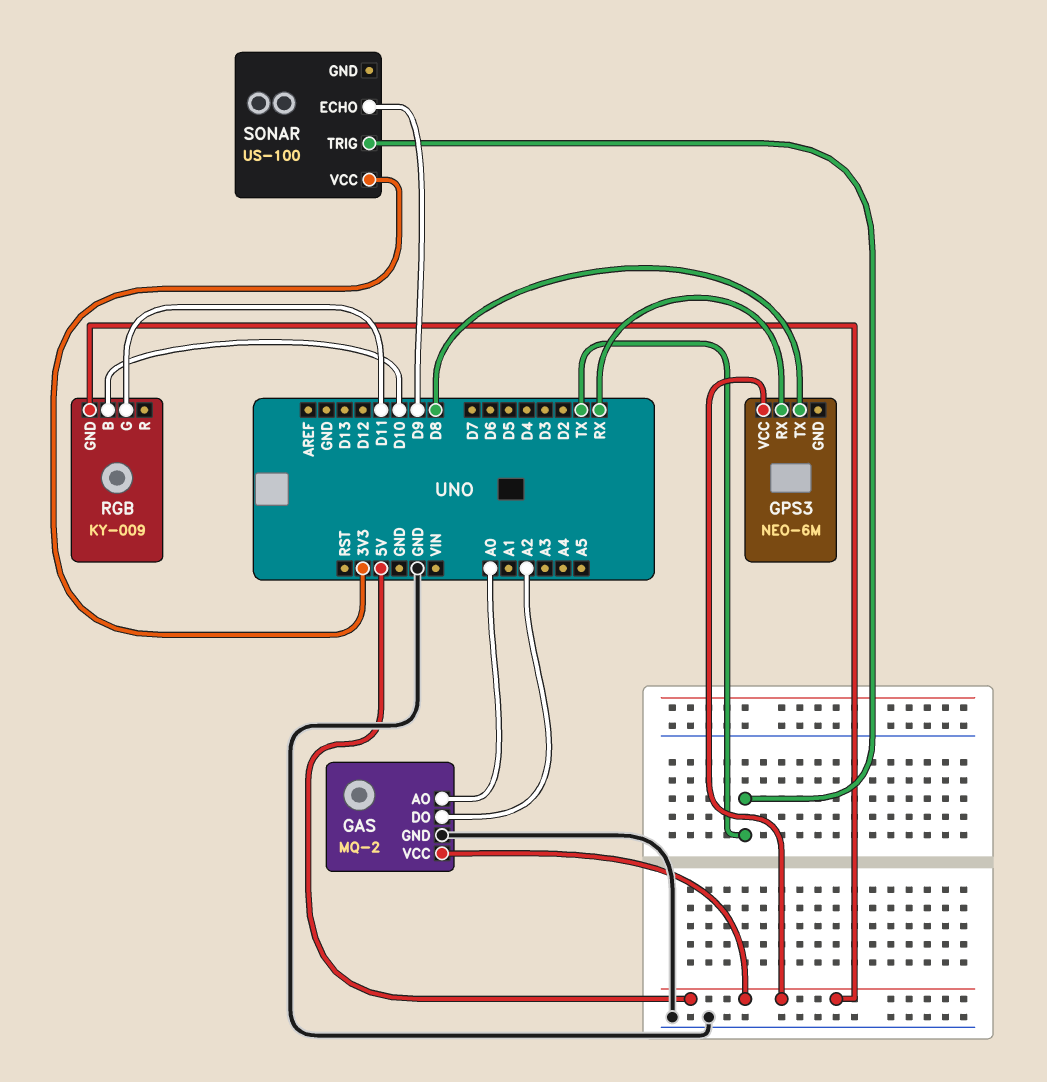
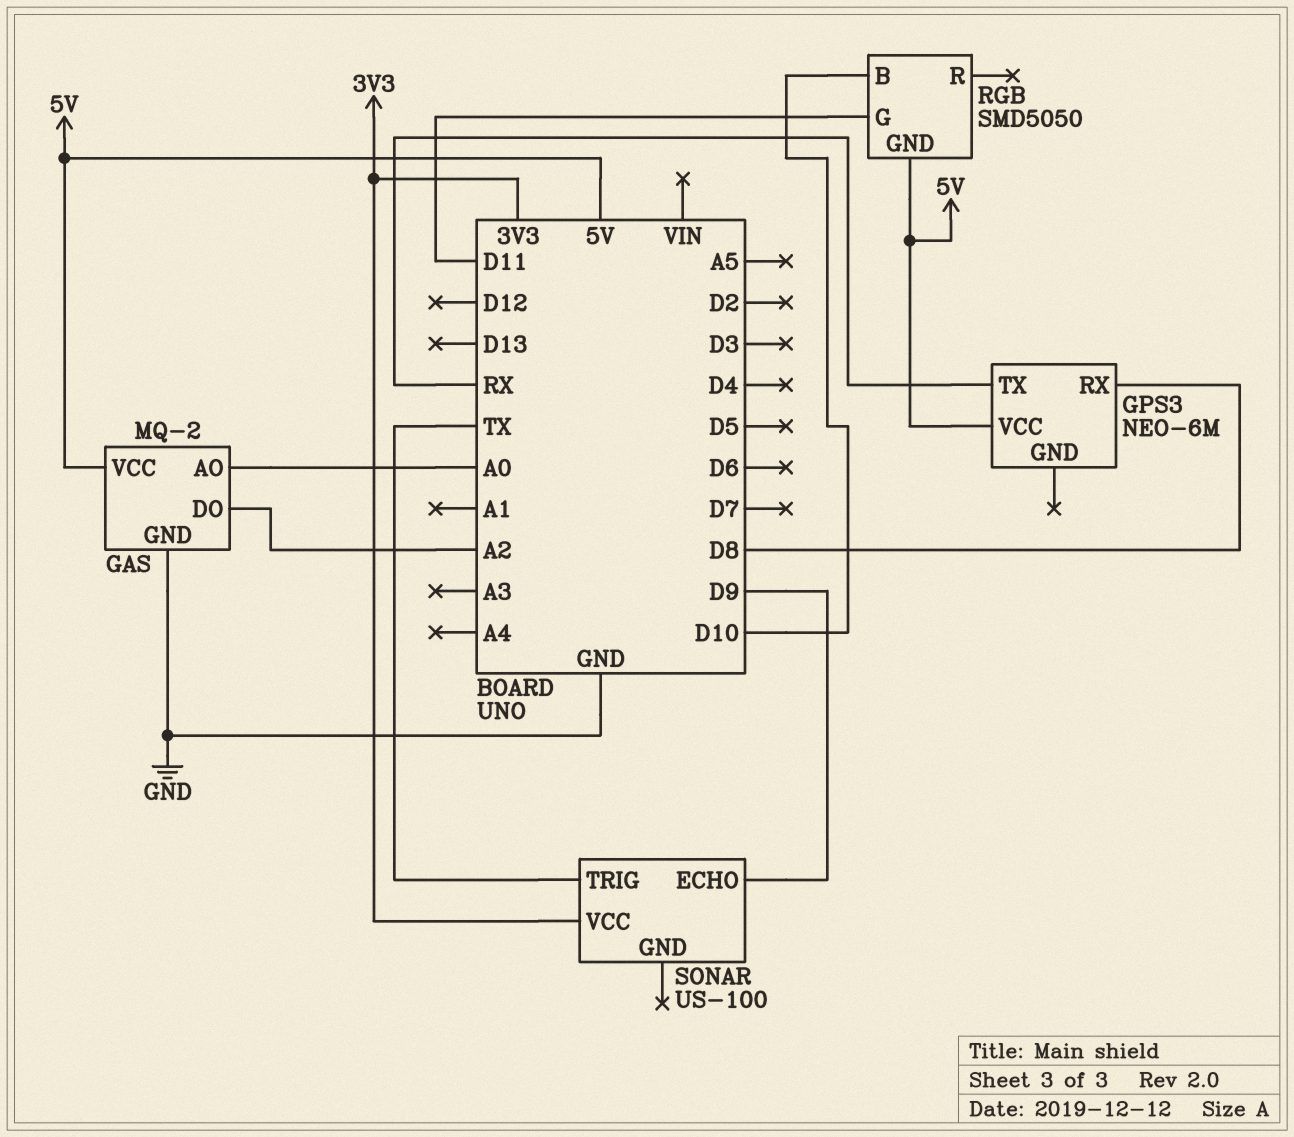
GPS3 pin RX: RX -> D8
GPS3 pin TX: D8 -> RX
RGB: KY-009 -> SMD5050

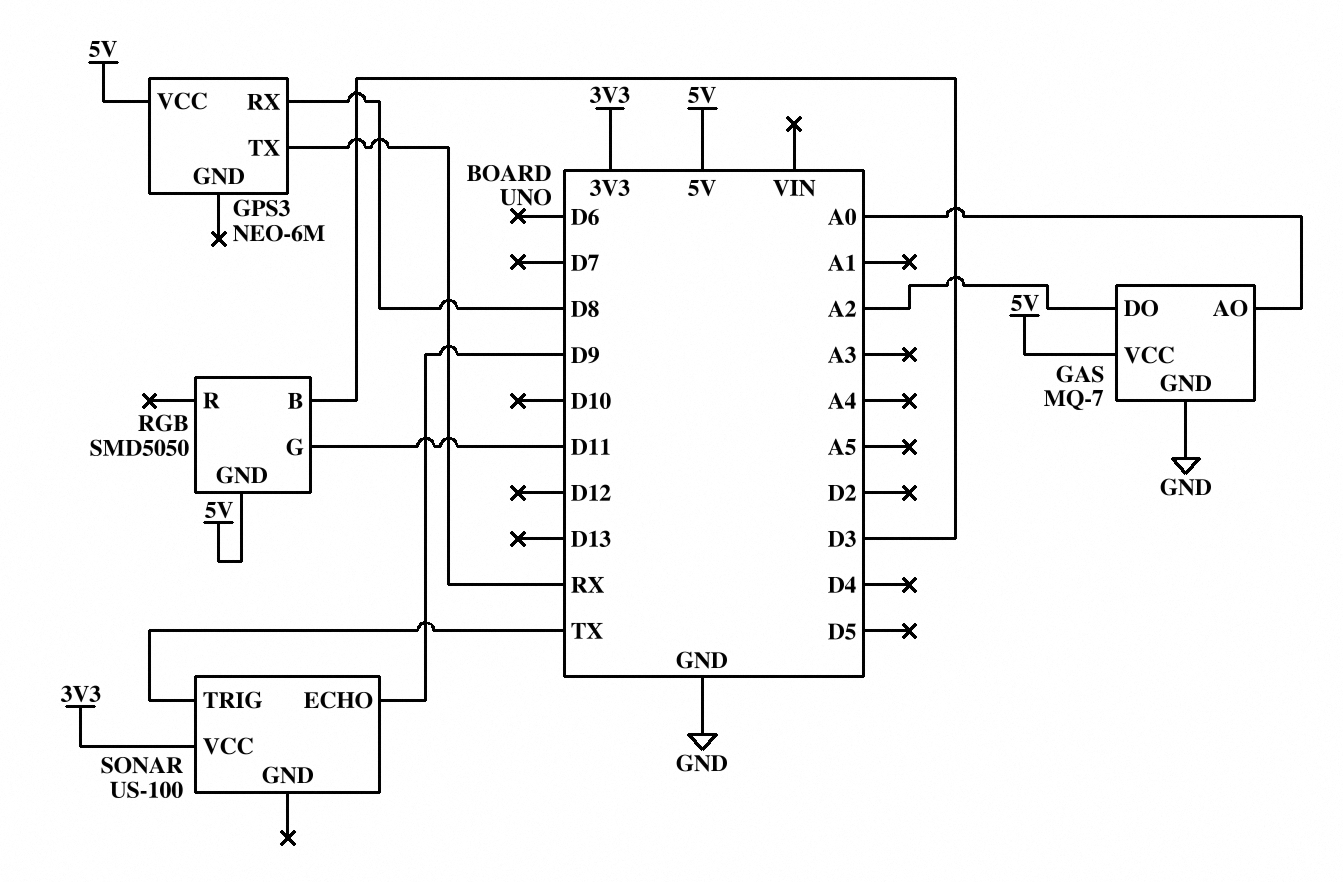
GAS: MQ-2 -> MQ-7
RGB pin B: D10 -> D3

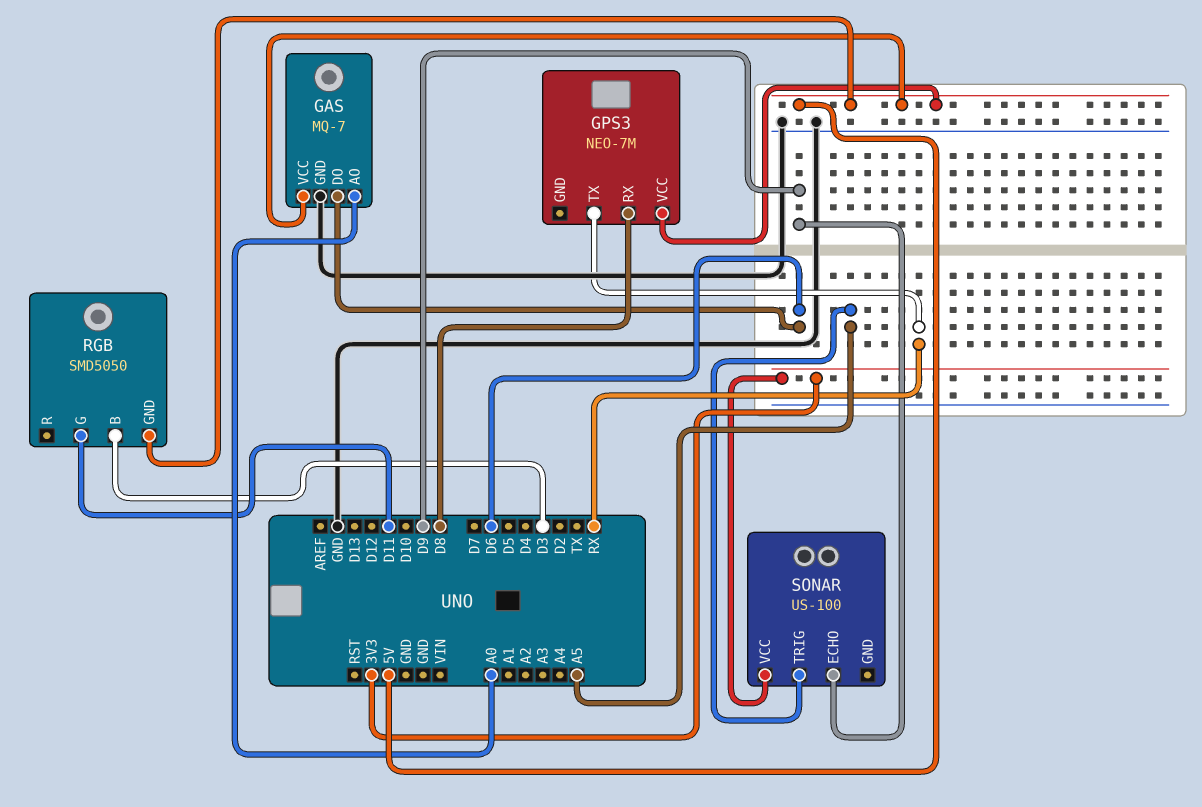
GAS pin DO: A2 -> D6
GPS3: NEO-6M -> NEO-7M
SONAR pin TRIG: TX -> A5

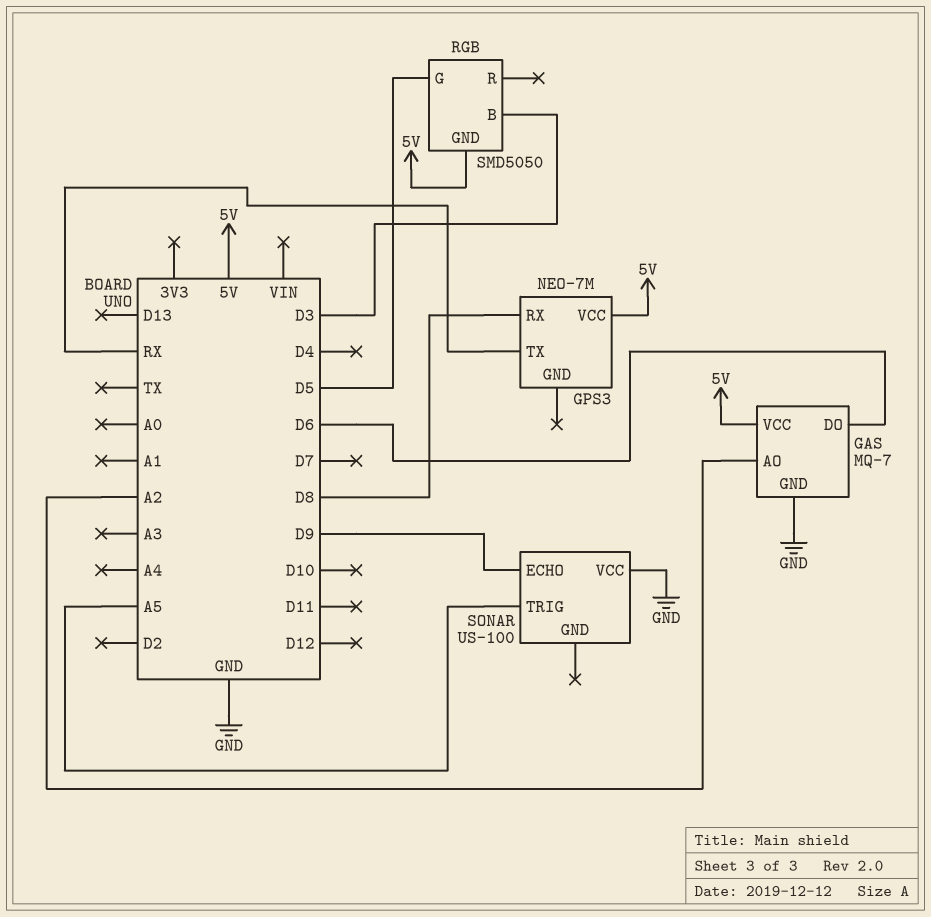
GAS pin AO: A0 -> A2
RGB pin G: D11 -> D5
SONAR pin VCC: 3V3 -> GND

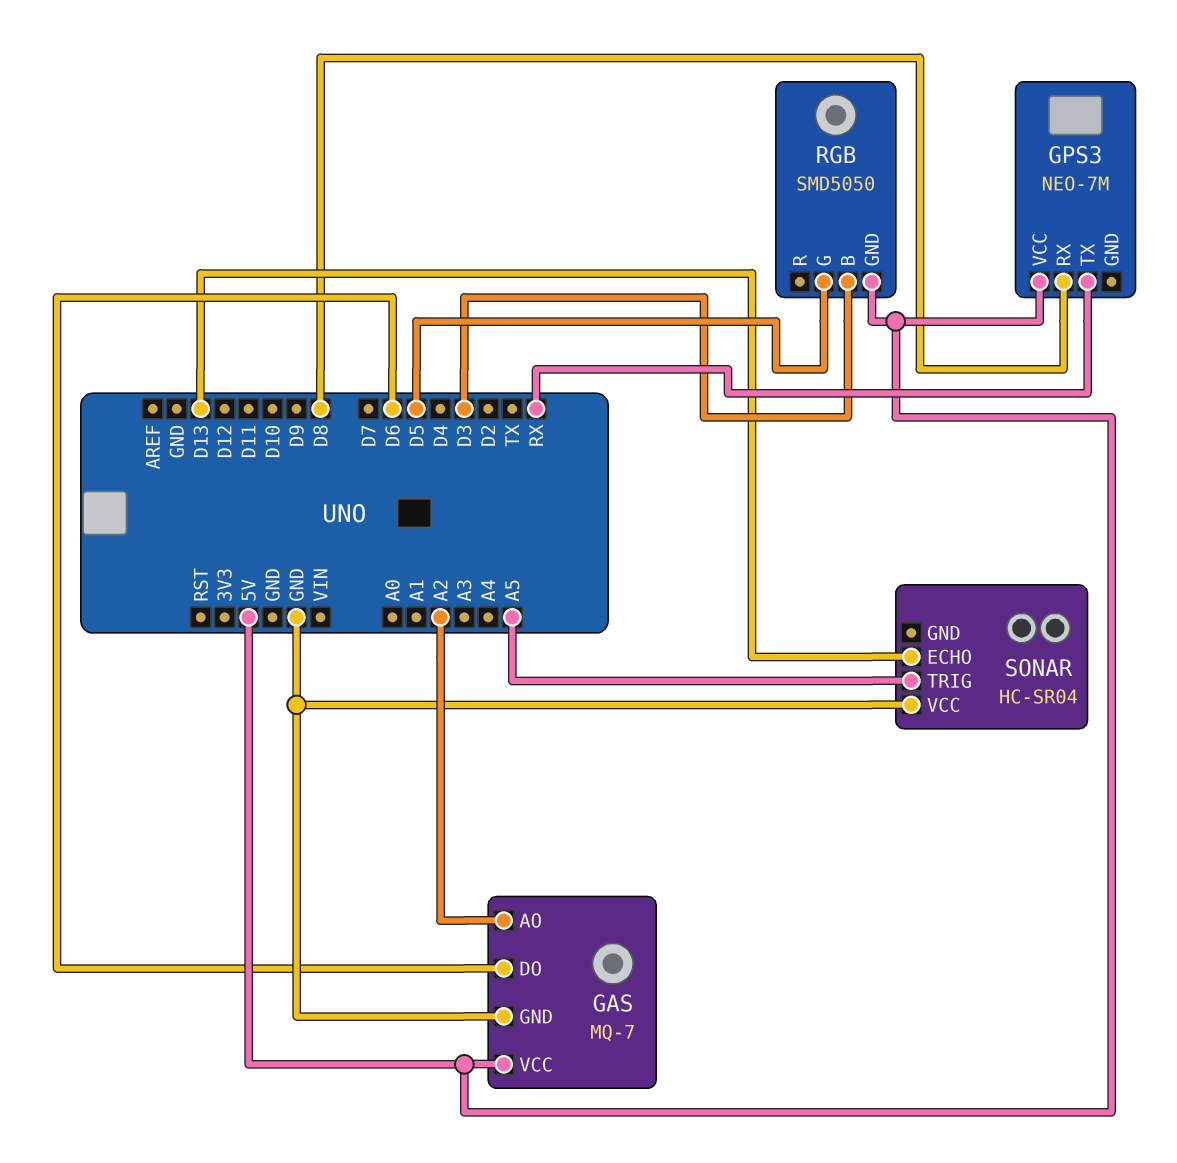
SONAR: US-100 -> HC-SR04
SONAR pin ECHO: D9 -> D13

